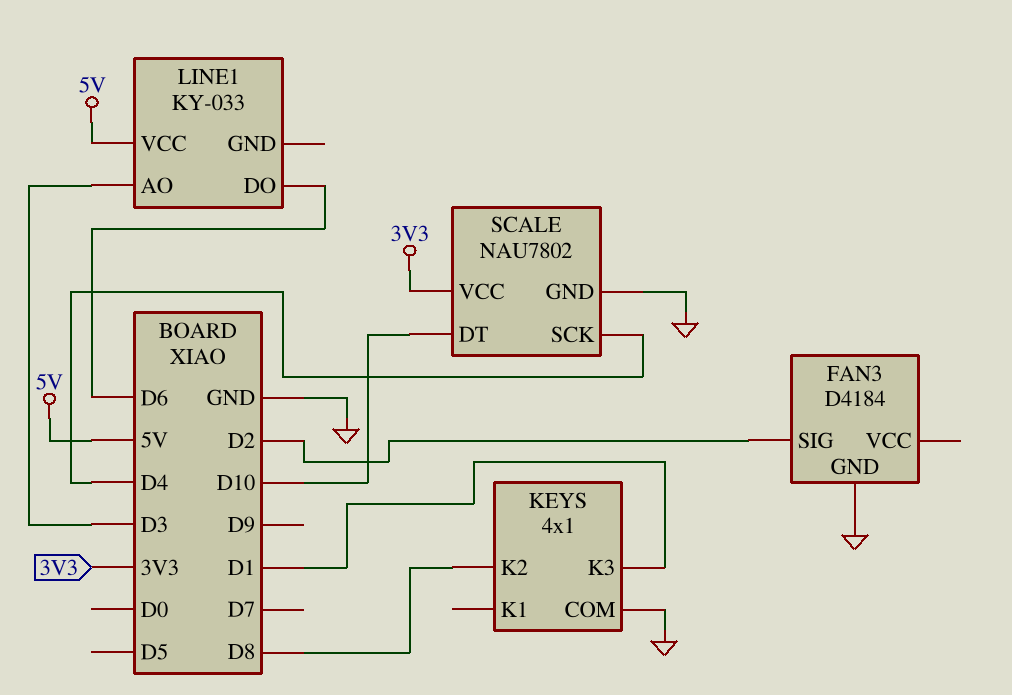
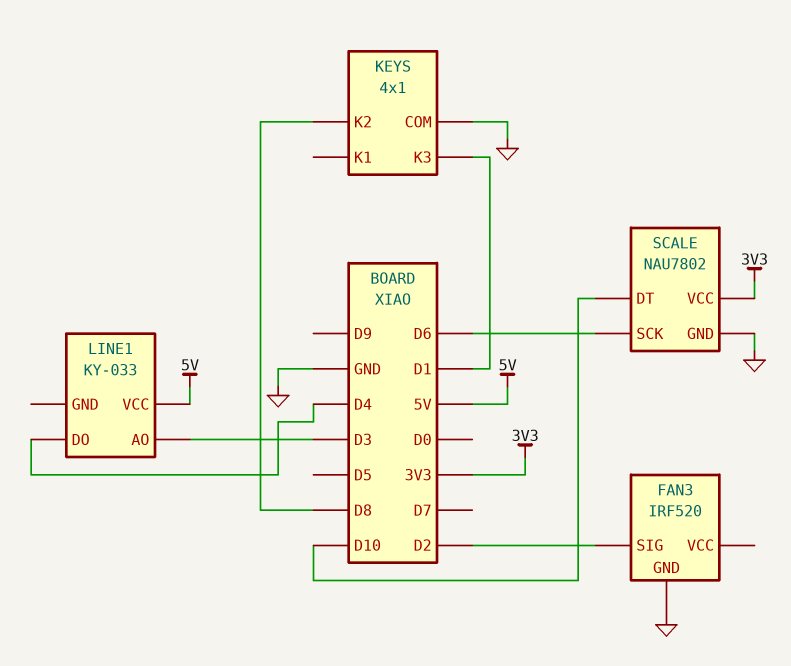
FAN3: D4184 -> IRF520
LINE1 pin DO: D6 -> D4
SCALE pin SCK: D4 -> D6

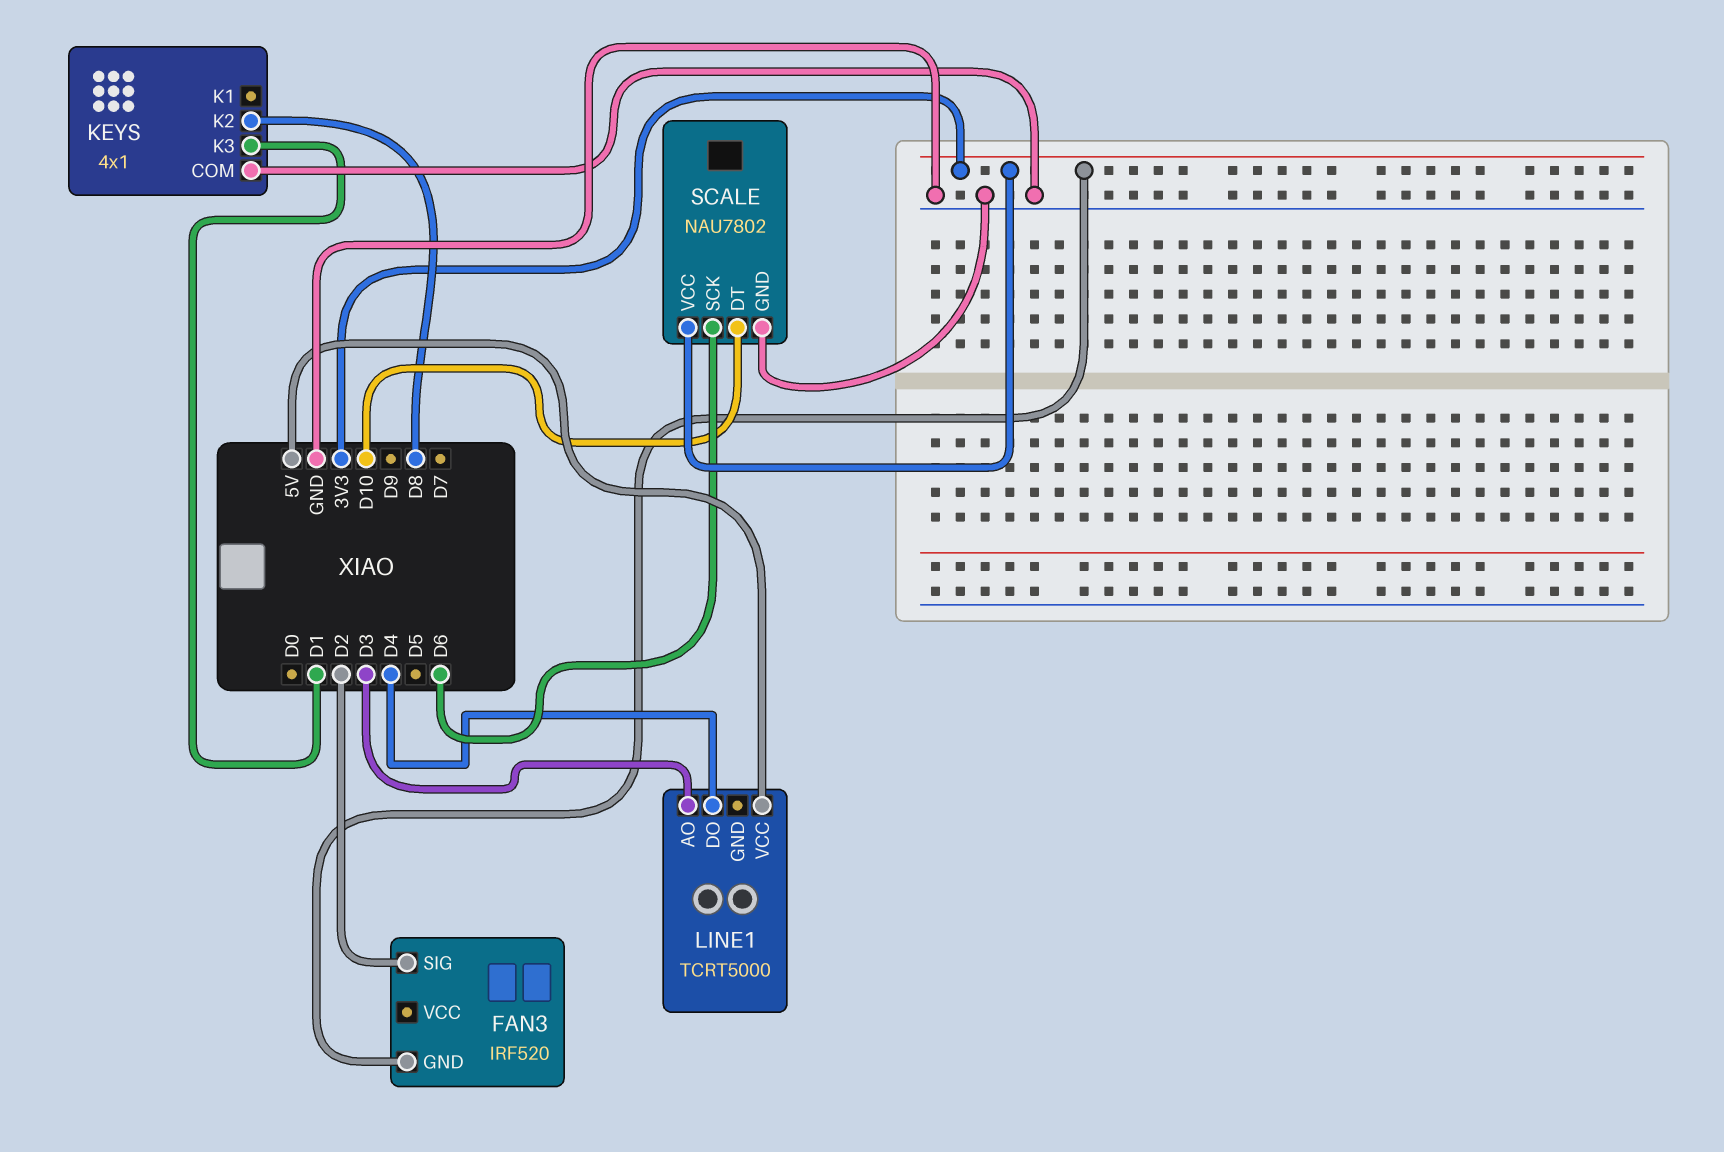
FAN3 pin GND: GND -> 3V3
LINE1: KY-033 -> TCRT5000

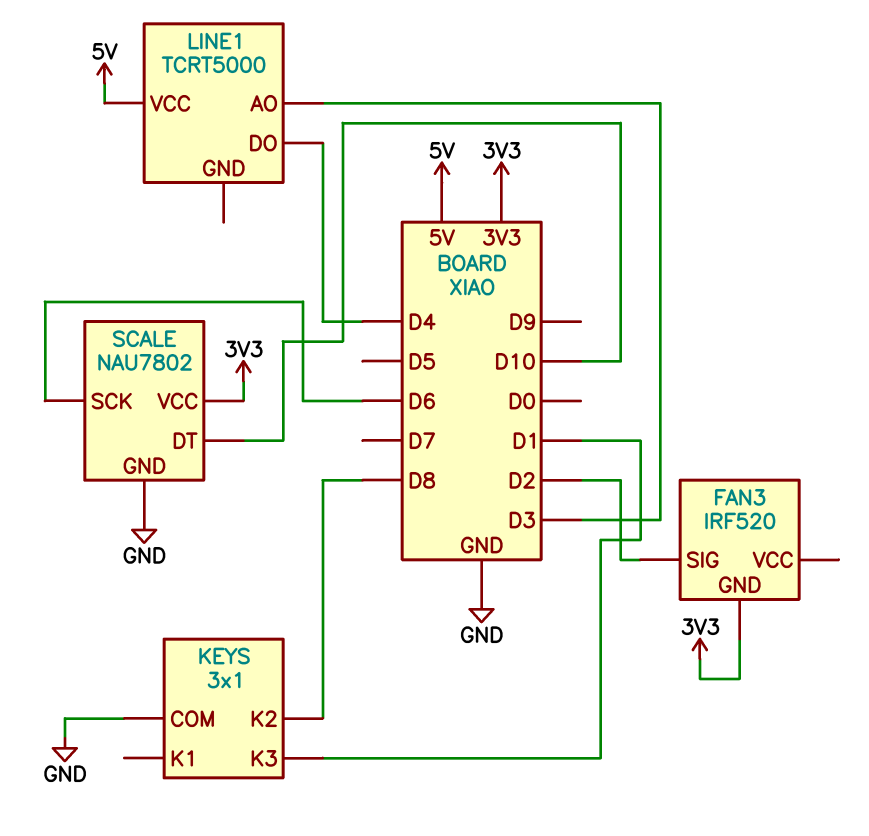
KEYS: 4x1 -> 3x1

